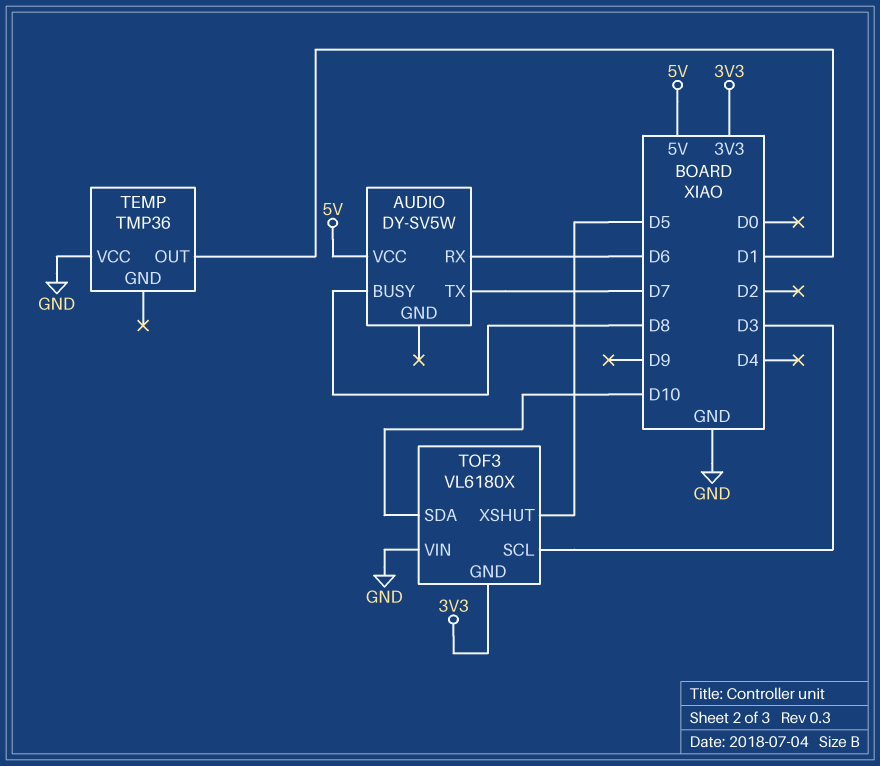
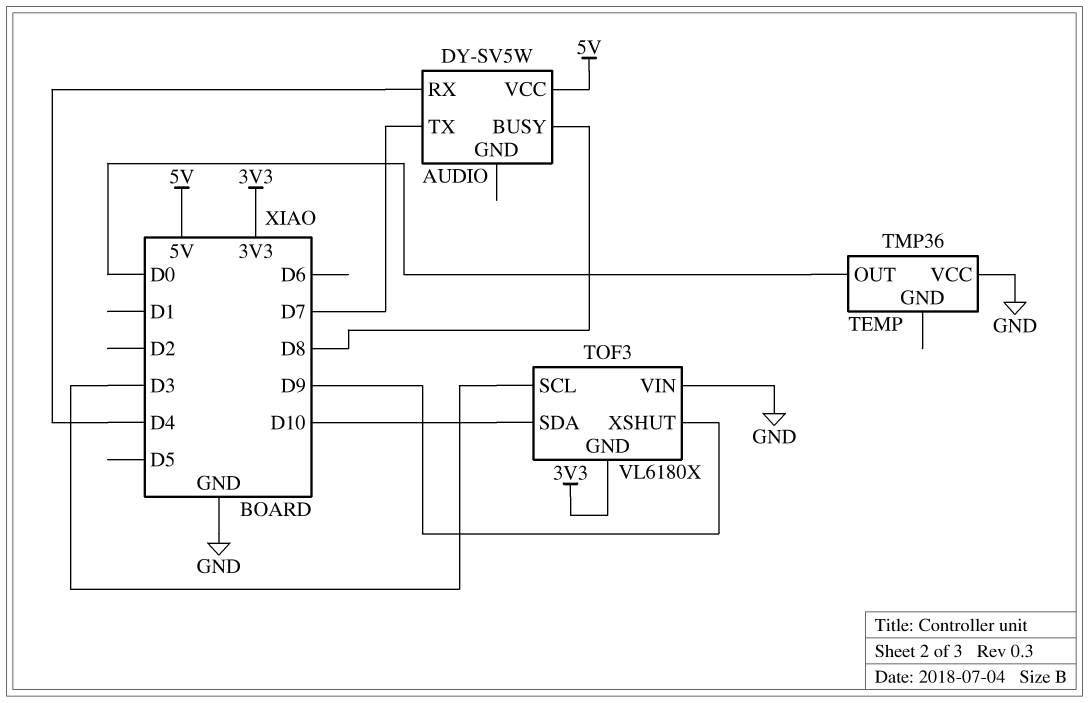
AUDIO pin RX: D6 -> D4
TEMP pin OUT: D1 -> D0
TOF3 pin XSHUT: D5 -> D9

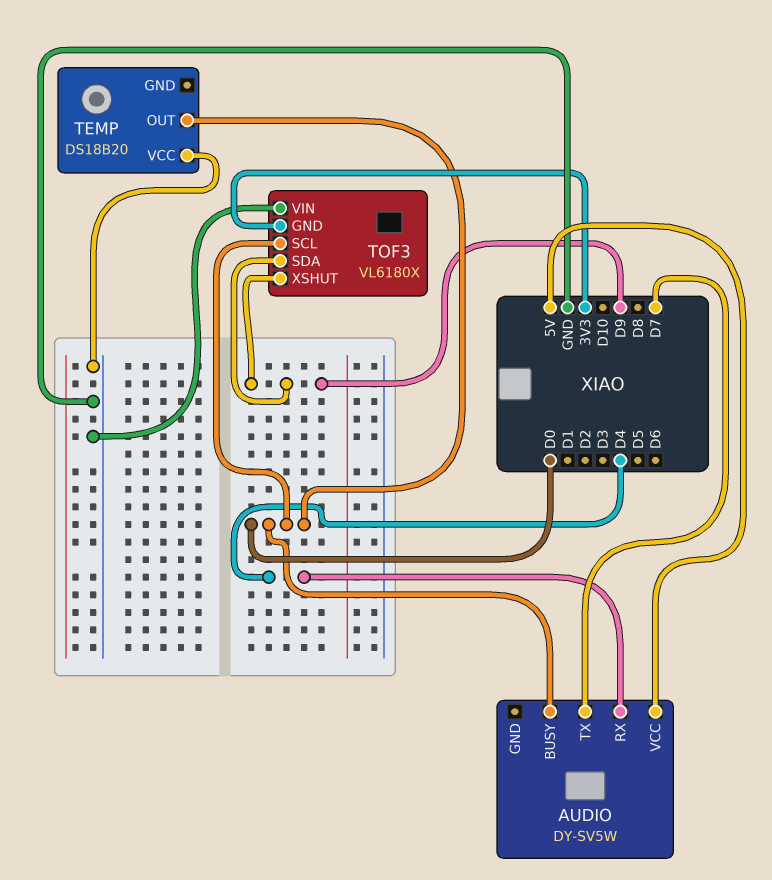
AUDIO pin BUSY: D8 -> D0
TEMP: TMP36 -> DS18B20
TOF3 pin SCL: D3 -> D0
TOF3 pin SDA: D10 -> D9

